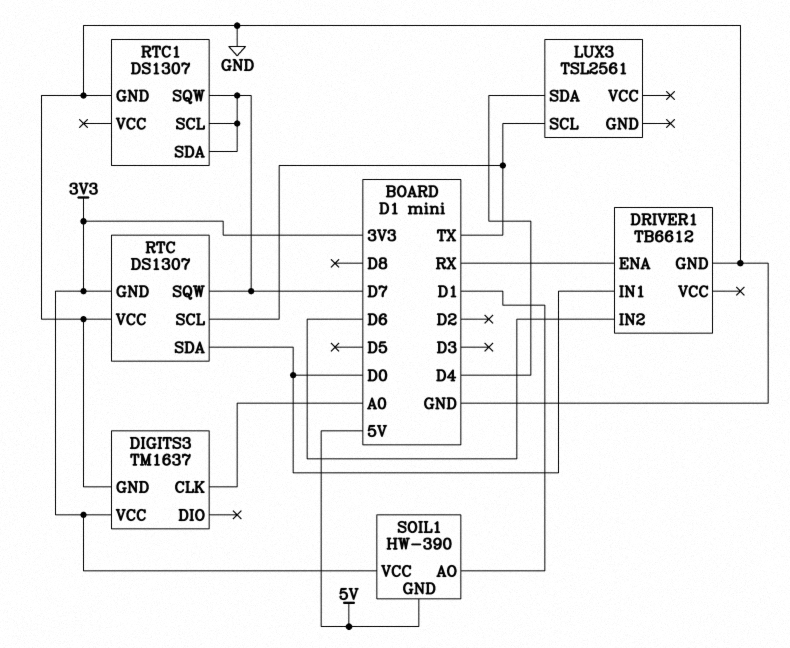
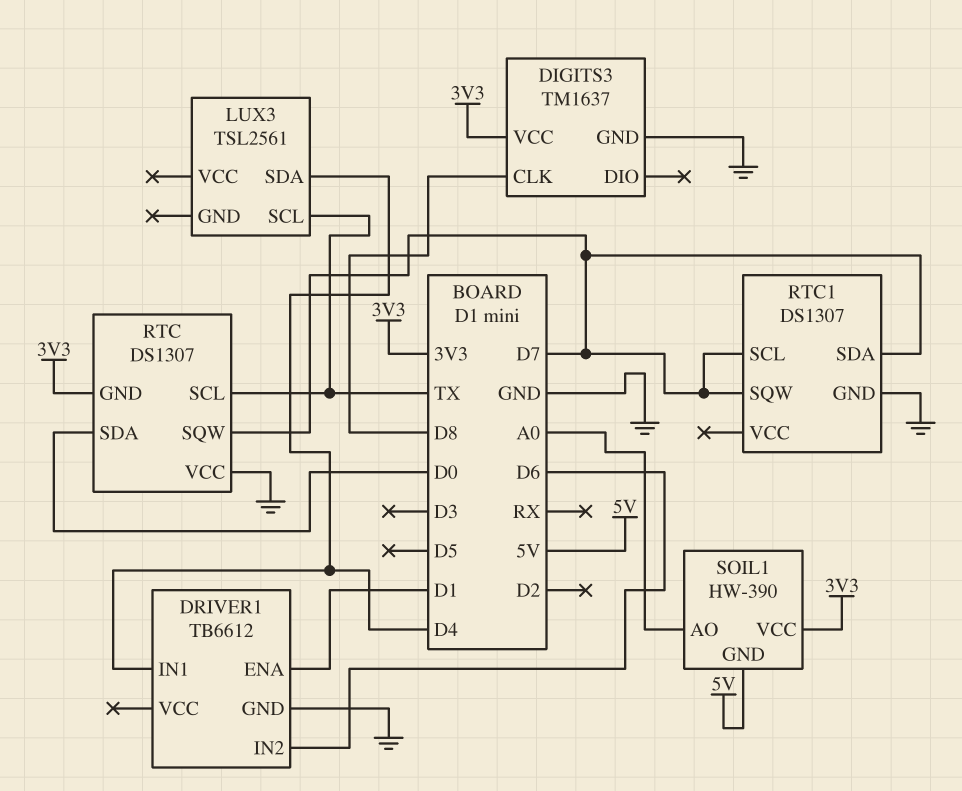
DIGITS3 pin CLK: A0 -> D8
DRIVER1 pin ENA: RX -> D1
DRIVER1 pin IN1: D0 -> D4
SOIL1 pin AO: D1 -> A0

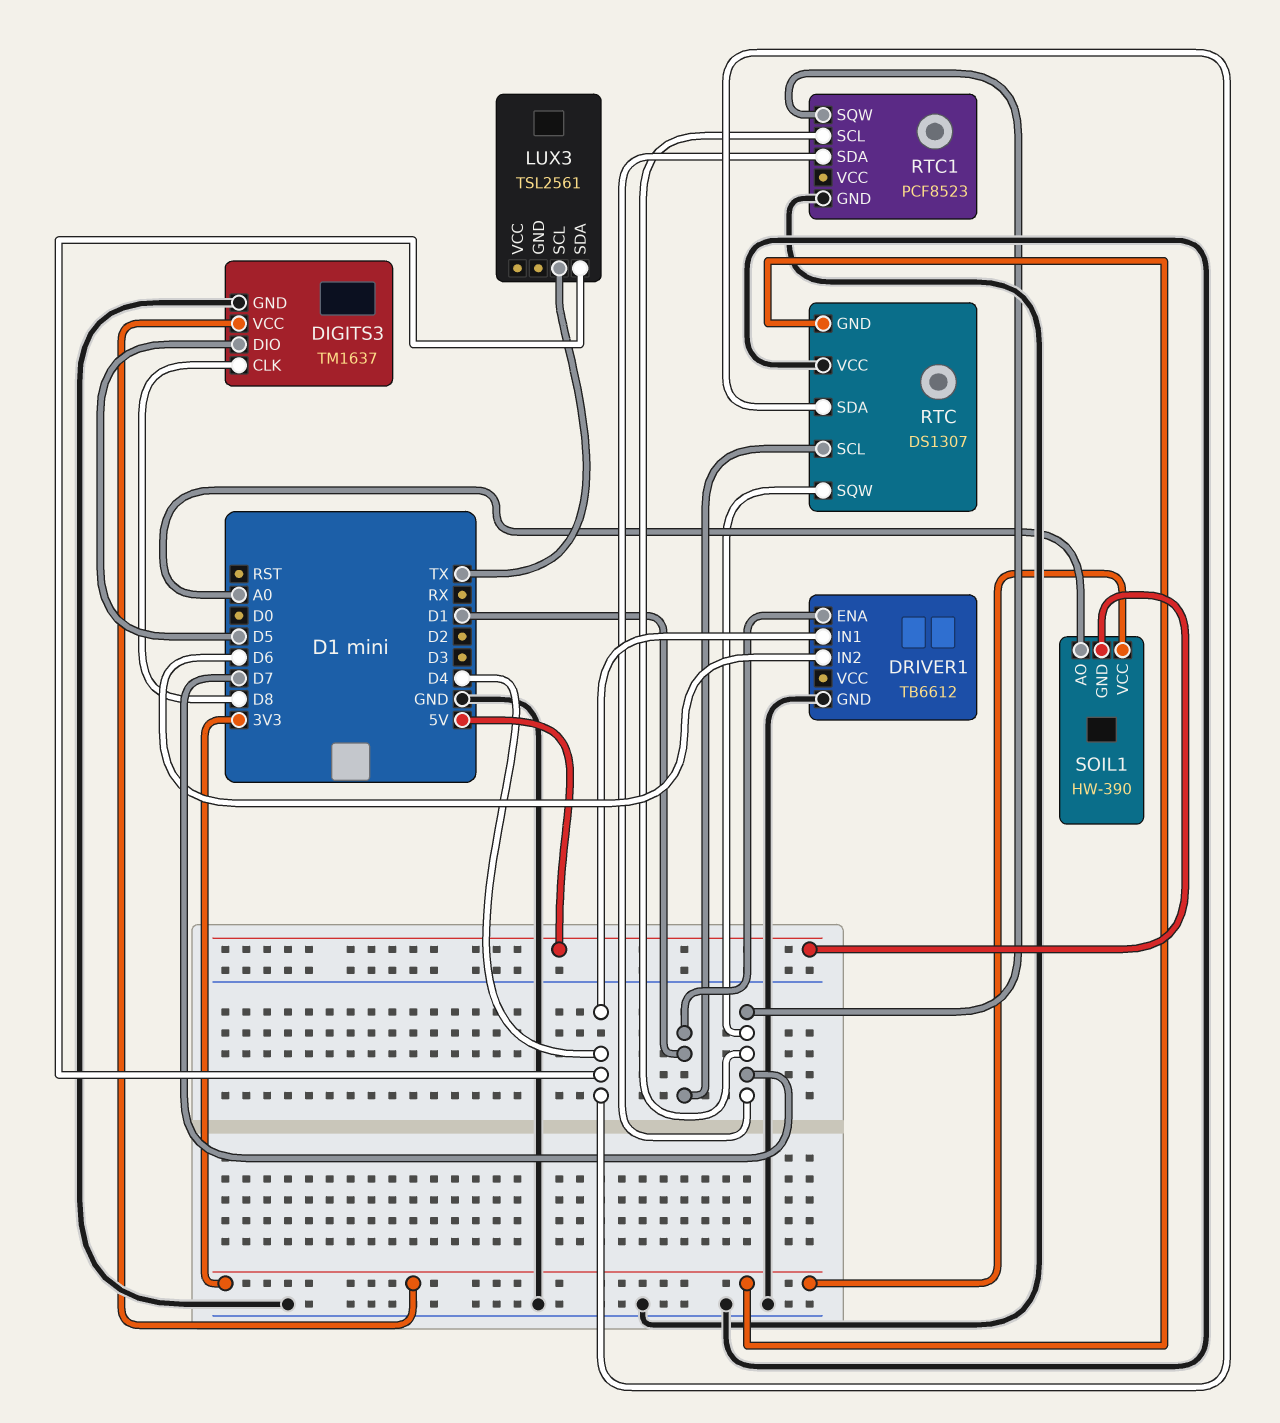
DIGITS3 pin DIO: none -> D5
RTC pin SCL: TX -> D1
RTC pin SDA: D0 -> D4
RTC1: DS1307 -> PCF8523

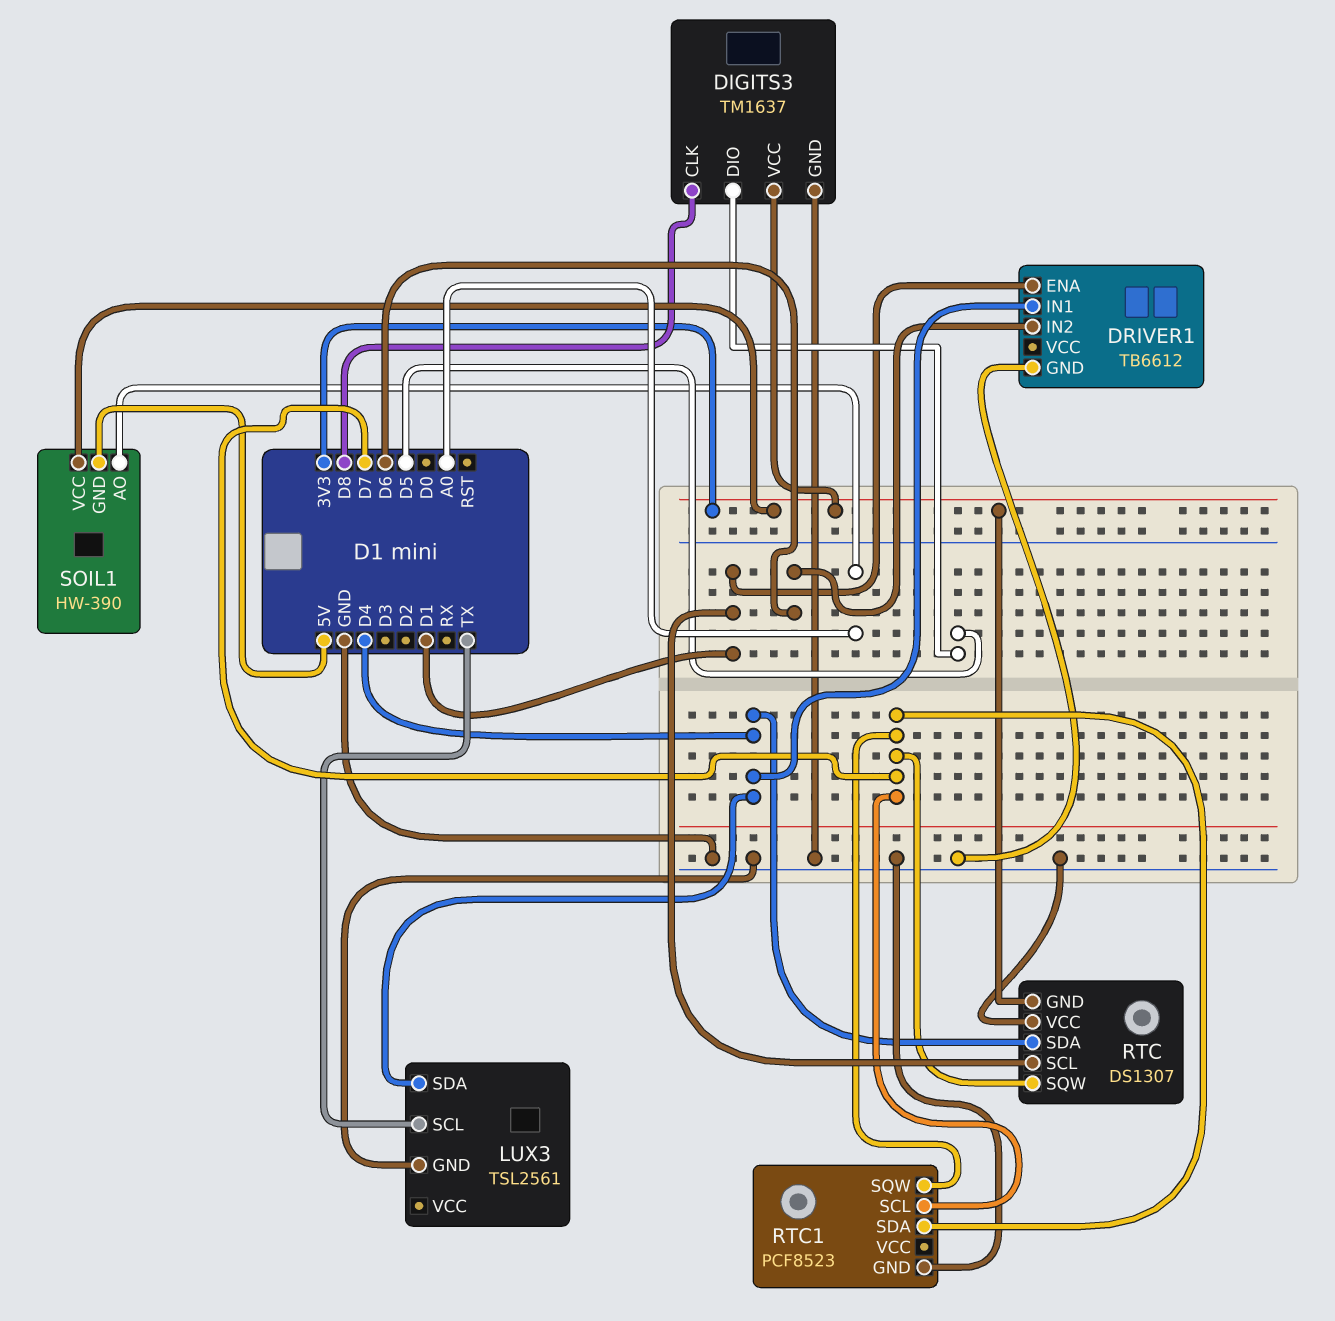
LUX3 pin GND: none -> GND

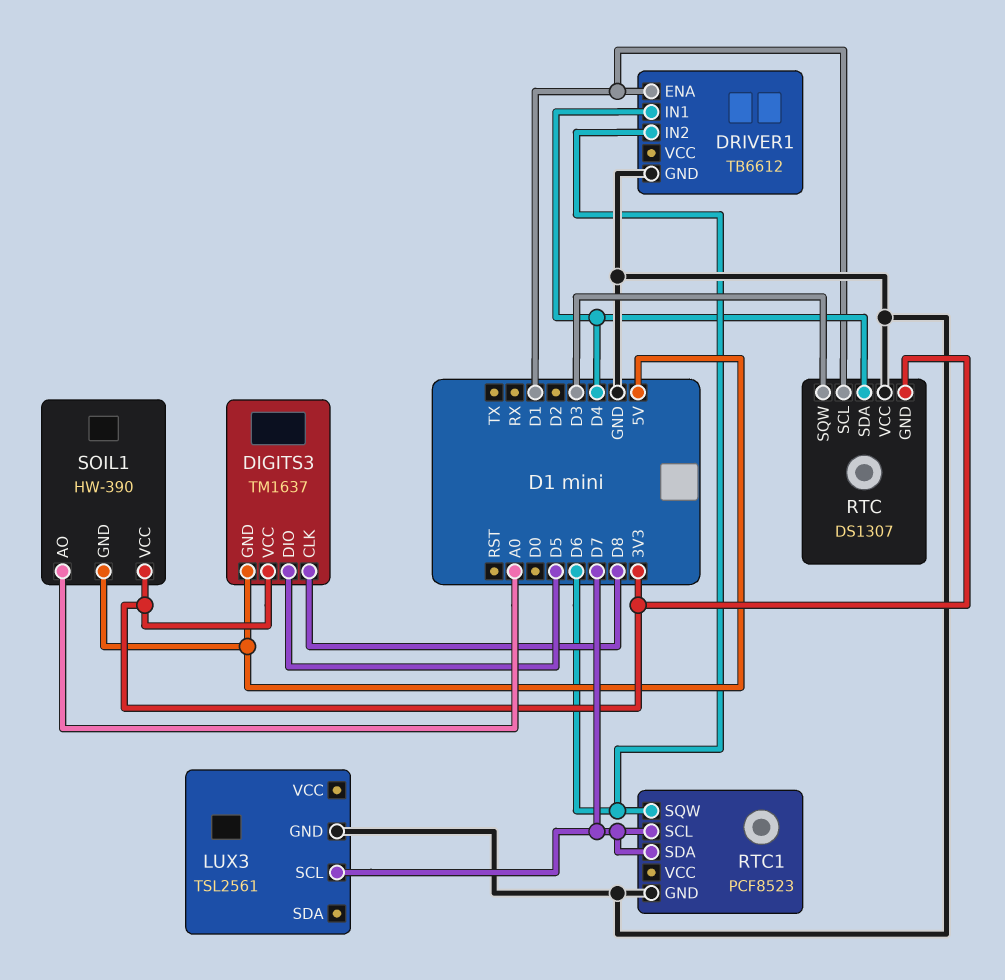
DIGITS3 pin GND: GND -> 5V
LUX3 pin SCL: TX -> D7
LUX3 pin SDA: D4 -> none
RTC pin SQW: D7 -> D3
RTC1 pin SQW: D7 -> D6

